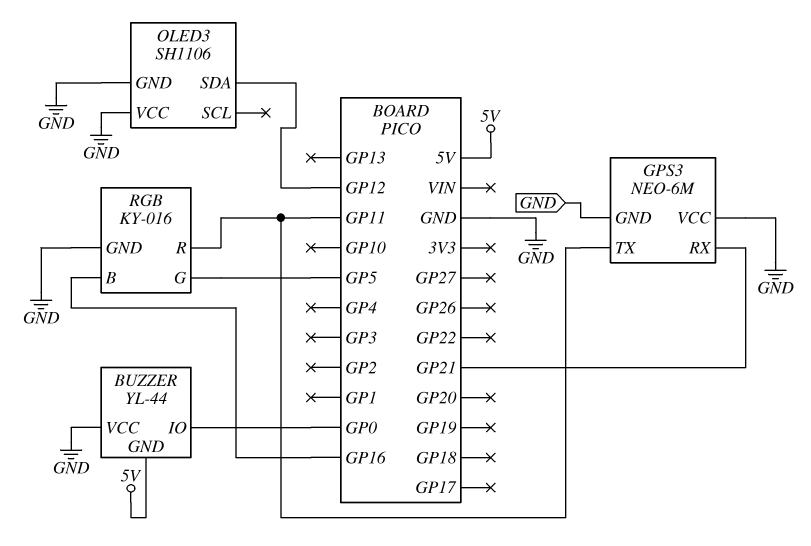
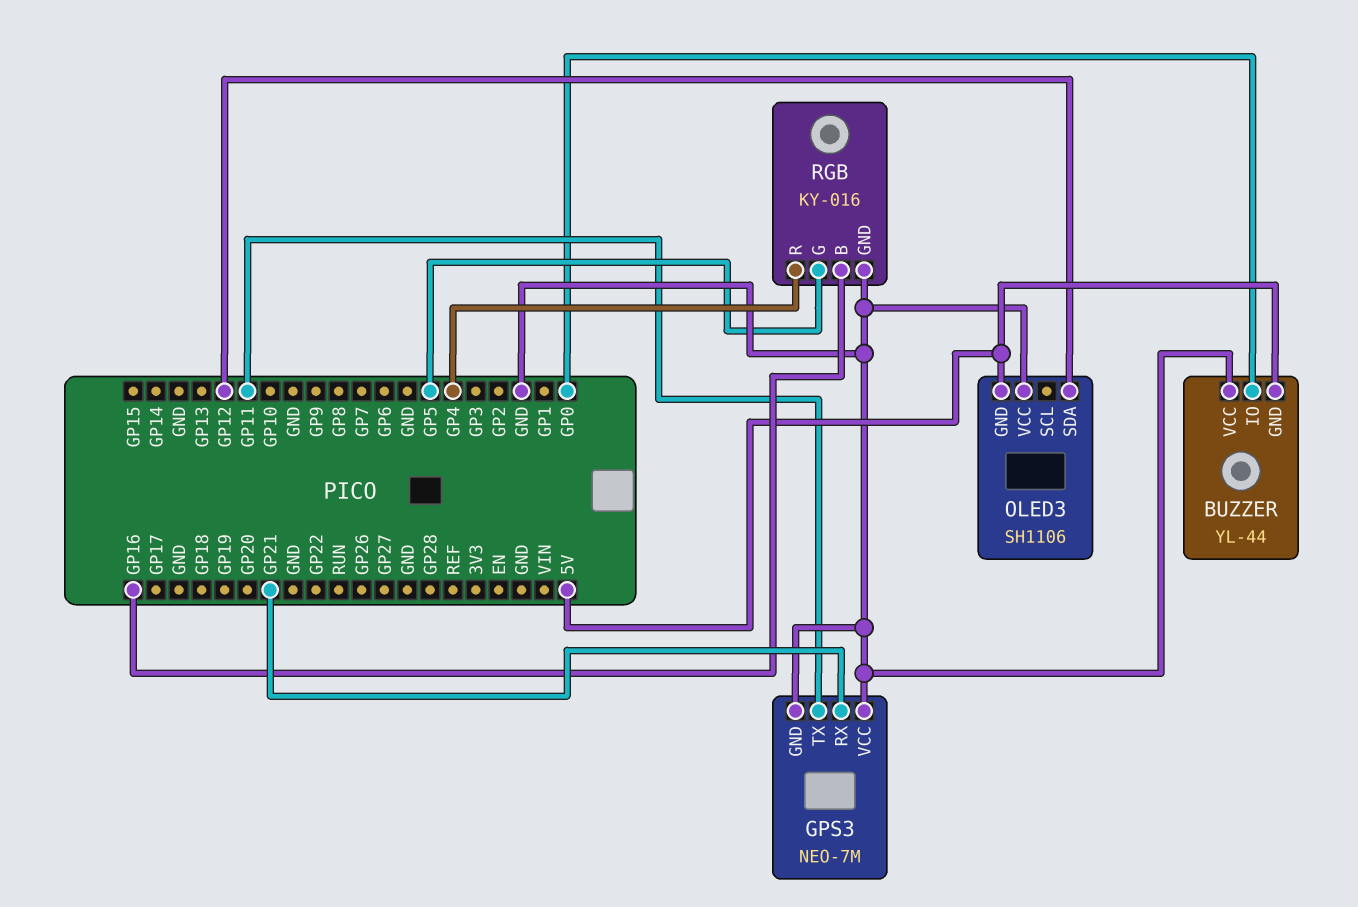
GPS3: NEO-6M -> NEO-7M
OLED3 pin GND: GND -> 5V
RGB pin R: GP11 -> GP4

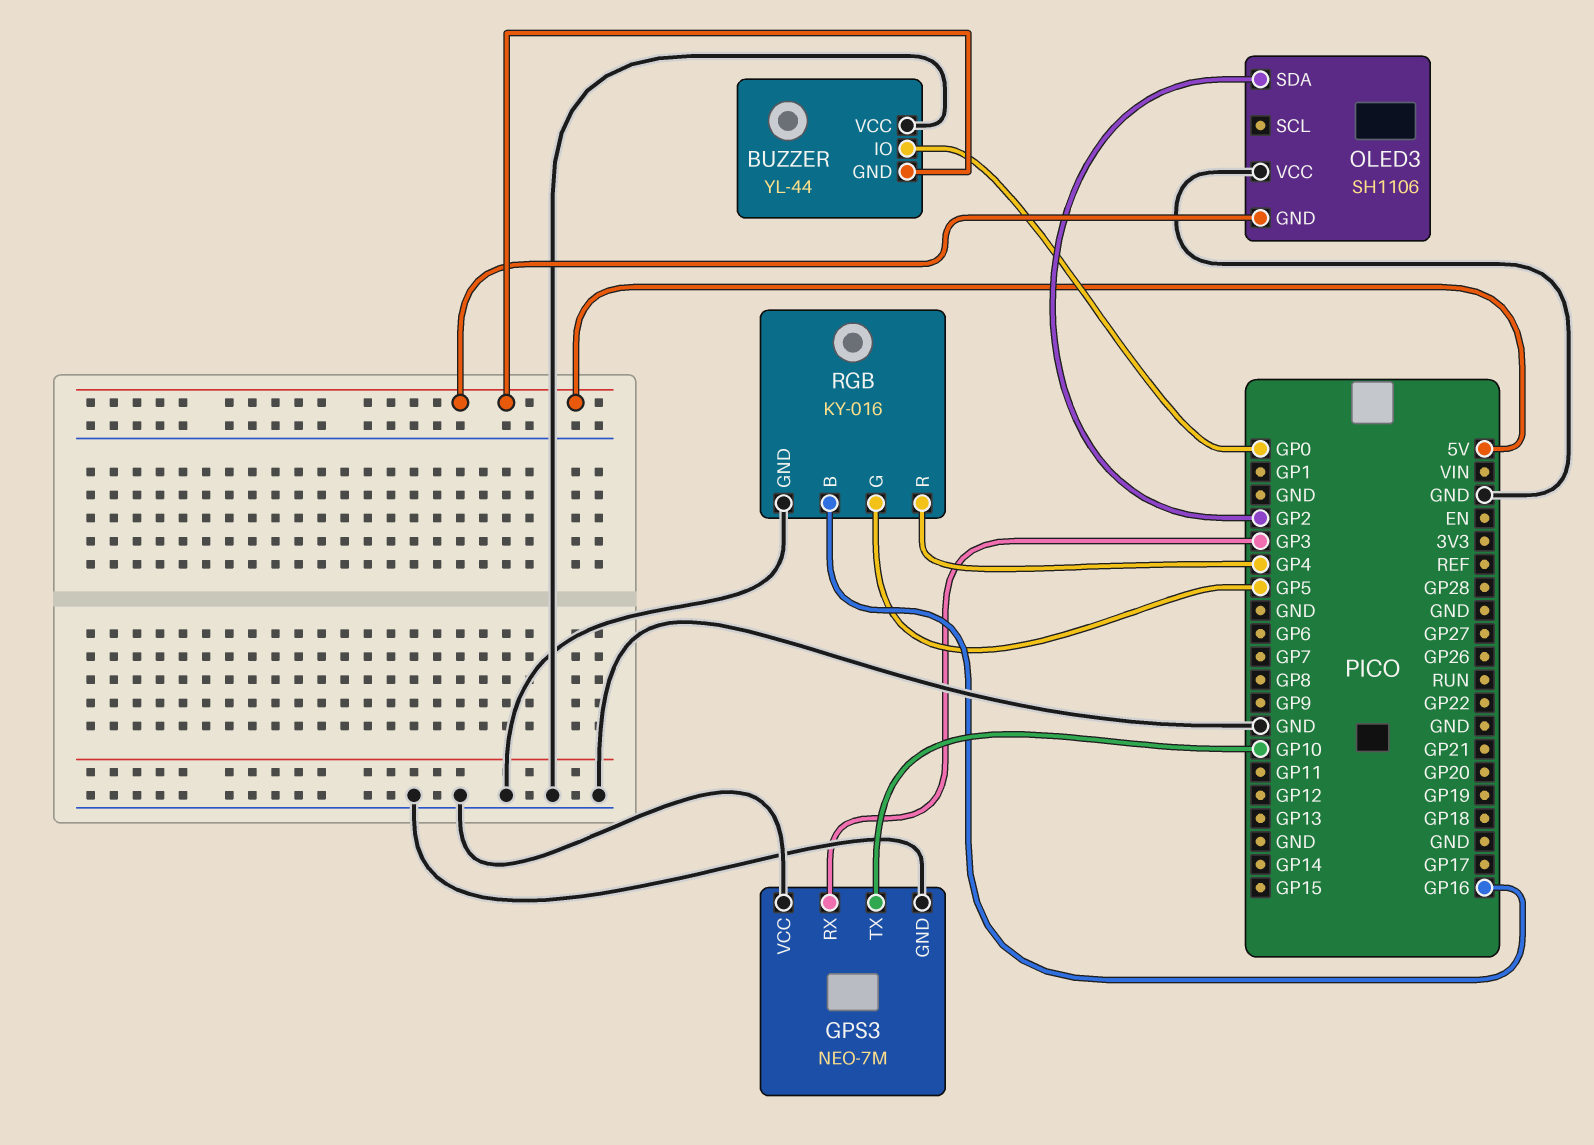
GPS3 pin RX: GP21 -> GP3
GPS3 pin TX: GP11 -> GP10
OLED3 pin SDA: GP12 -> GP2

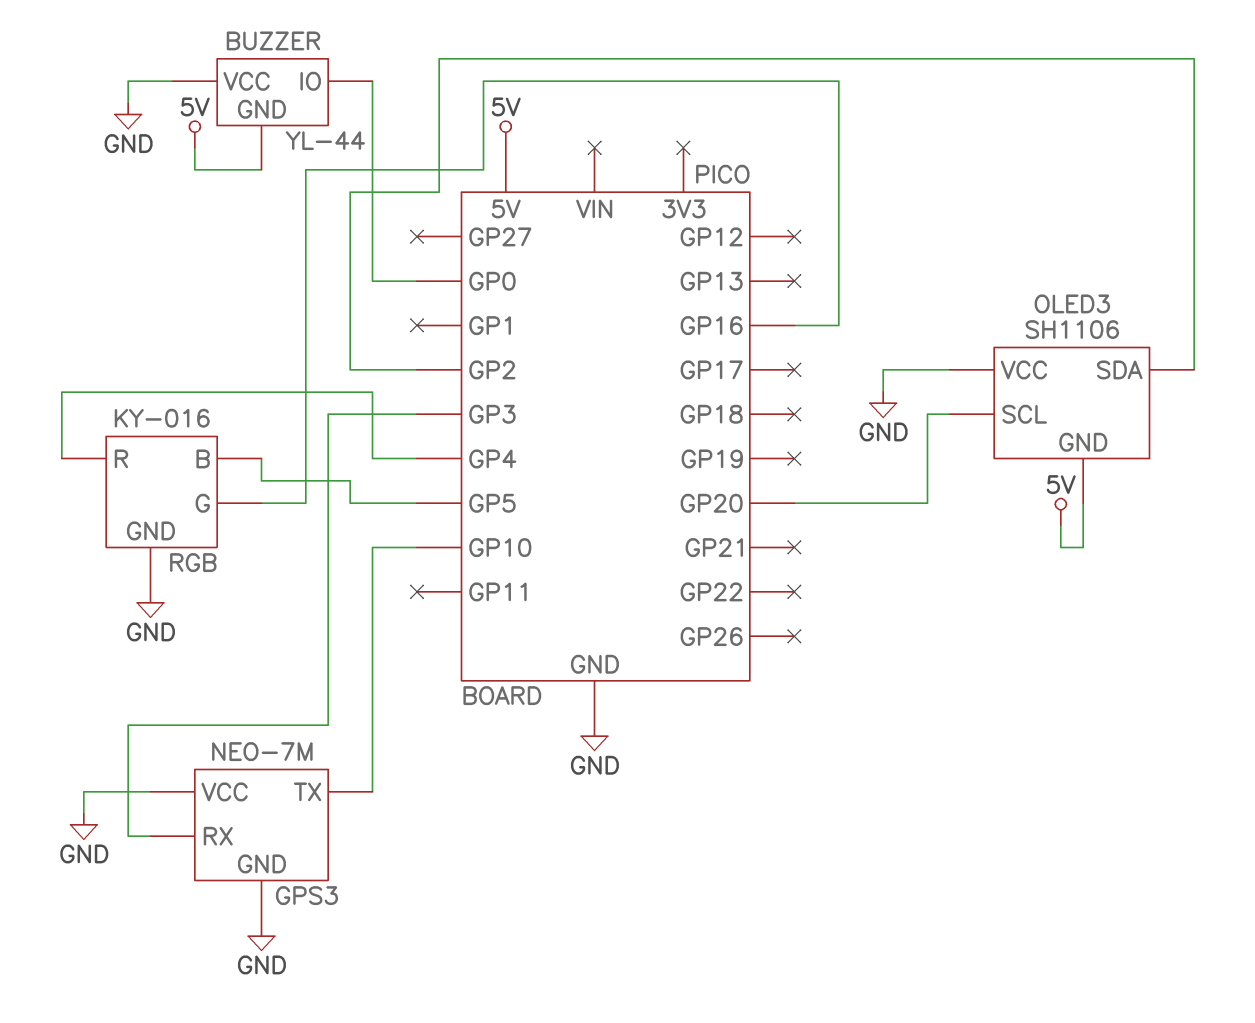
OLED3 pin SCL: none -> GP20
RGB pin B: GP16 -> GP5
RGB pin G: GP5 -> GP16

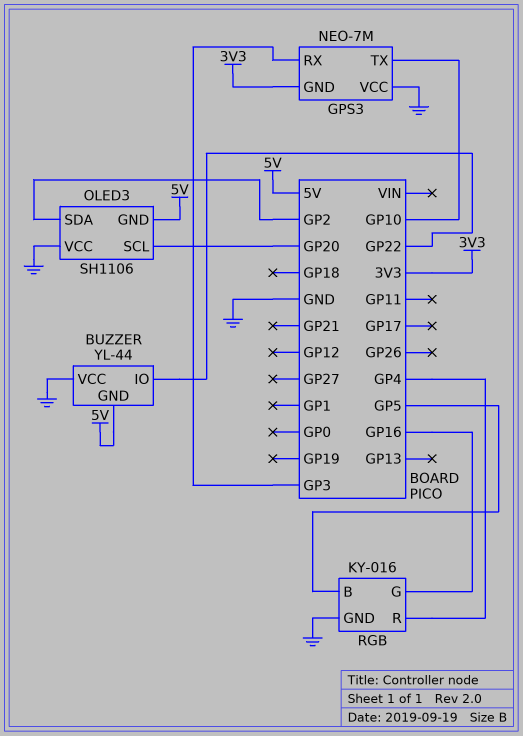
BUZZER pin IO: GP0 -> GP22
GPS3 pin GND: GND -> 3V3

